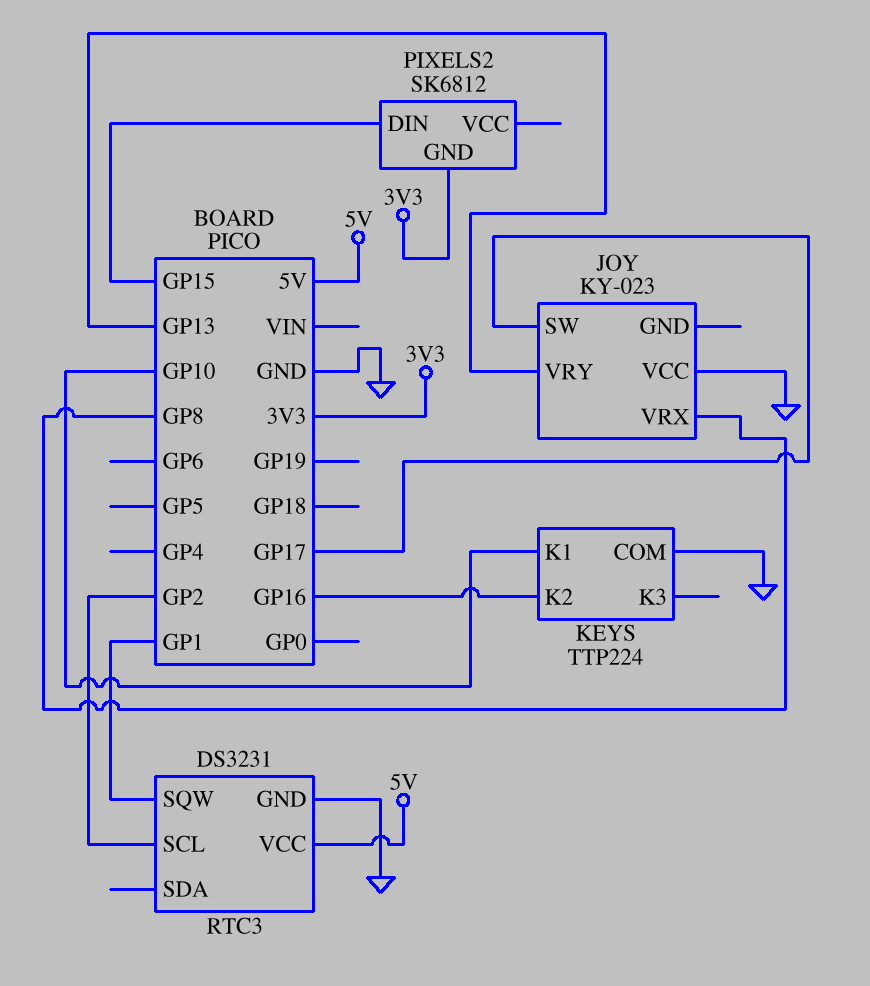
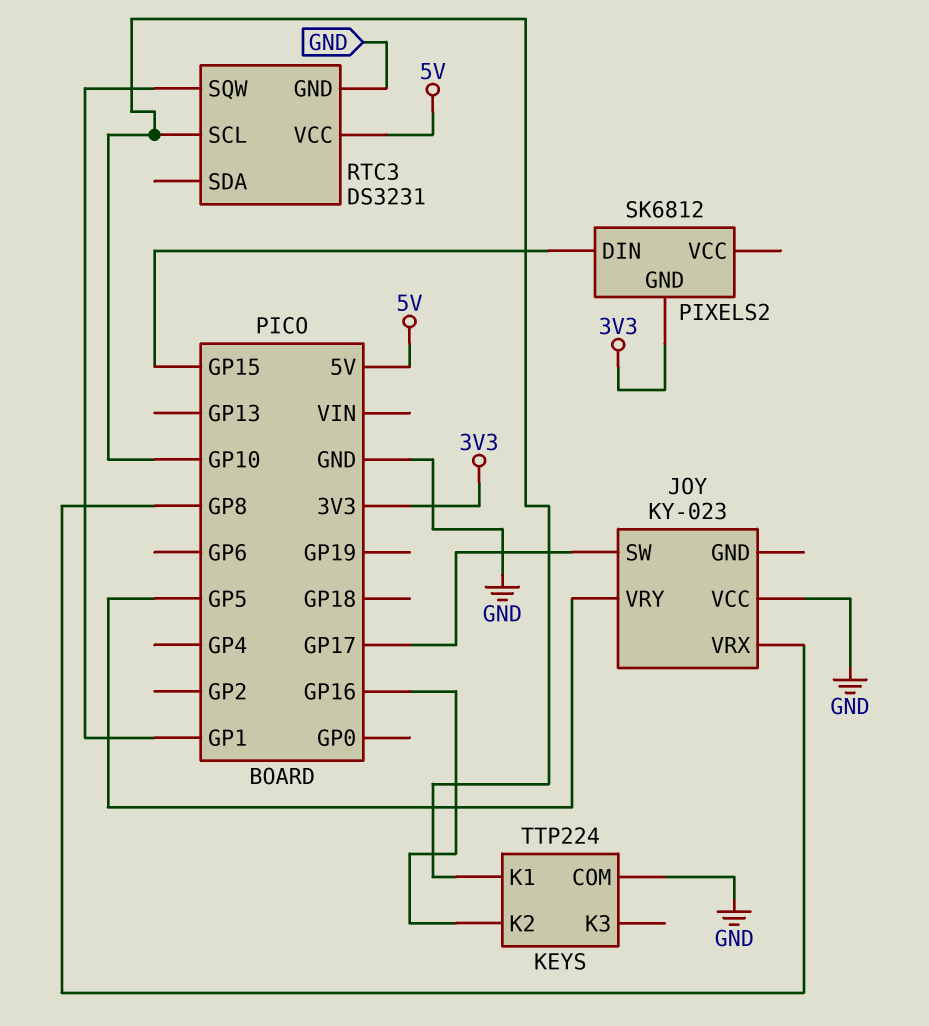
JOY pin VRY: GP13 -> GP5
RTC3 pin SCL: GP2 -> GP10

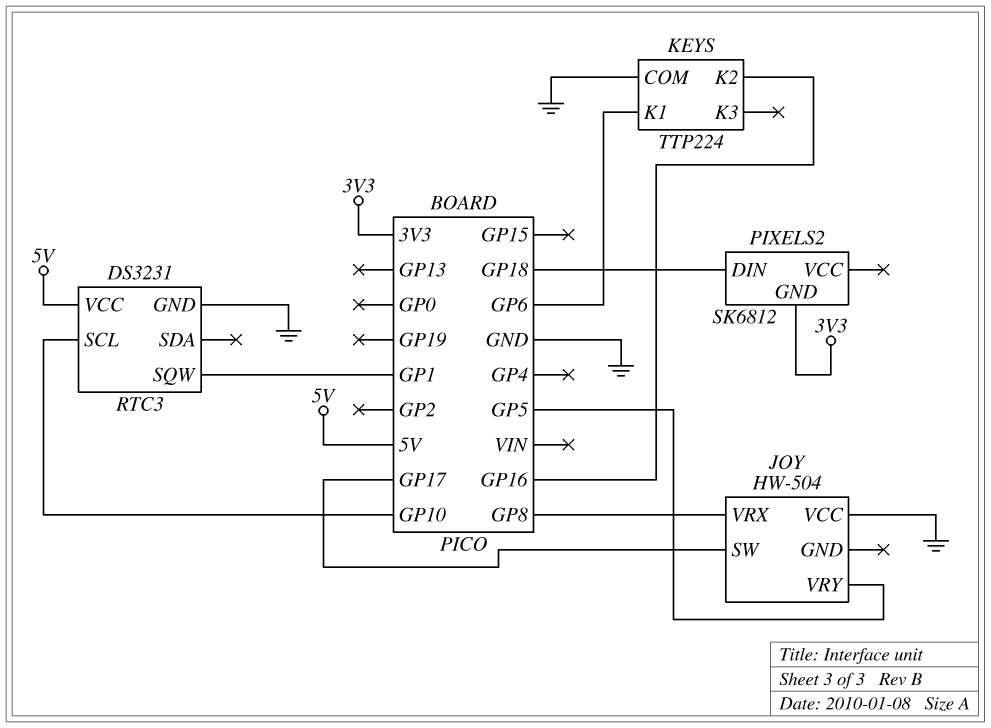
JOY: KY-023 -> HW-504
KEYS pin K1: GP10 -> GP6
PIXELS2 pin DIN: GP15 -> GP18

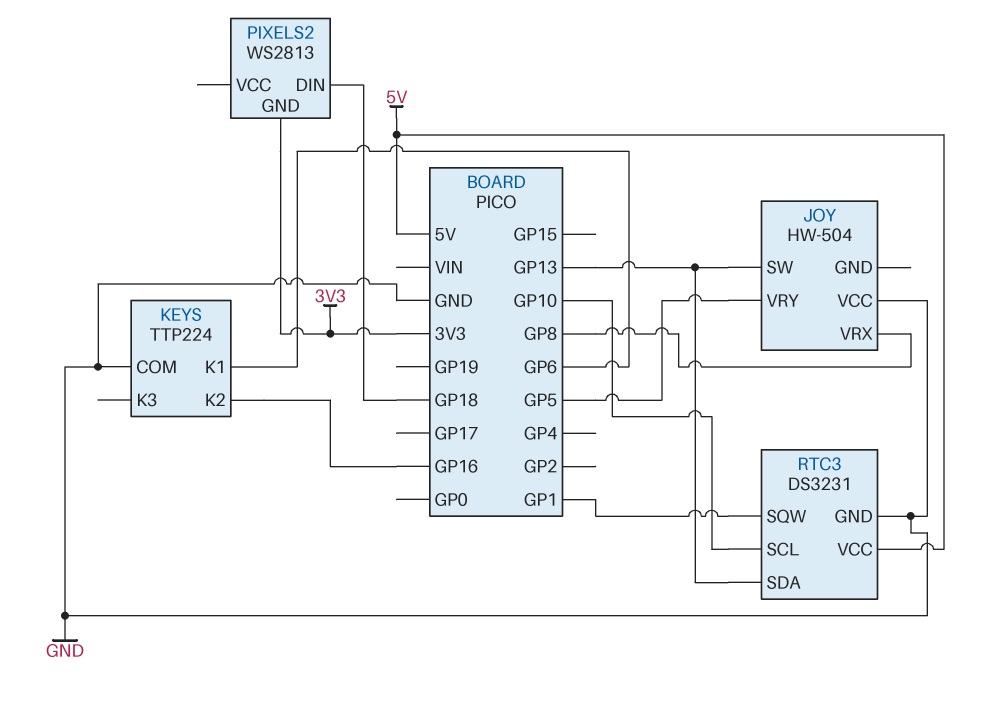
JOY pin SW: GP17 -> GP13
PIXELS2: SK6812 -> WS2813
RTC3 pin SDA: none -> GP13

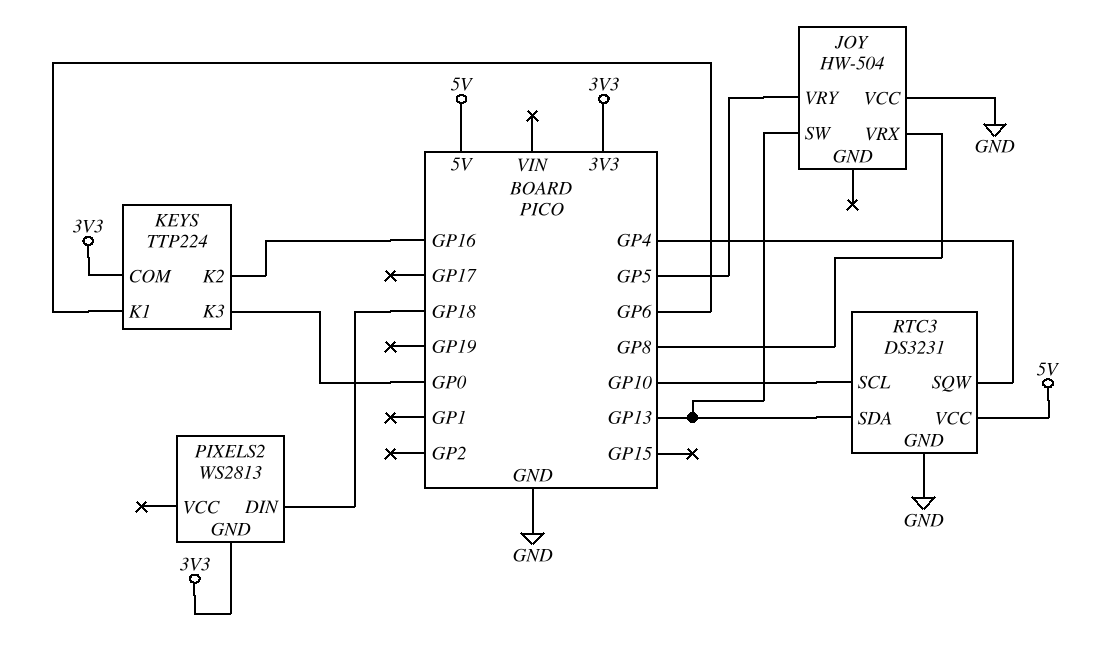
KEYS pin COM: GND -> 3V3
KEYS pin K3: none -> GP0
RTC3 pin SQW: GP1 -> GP4

